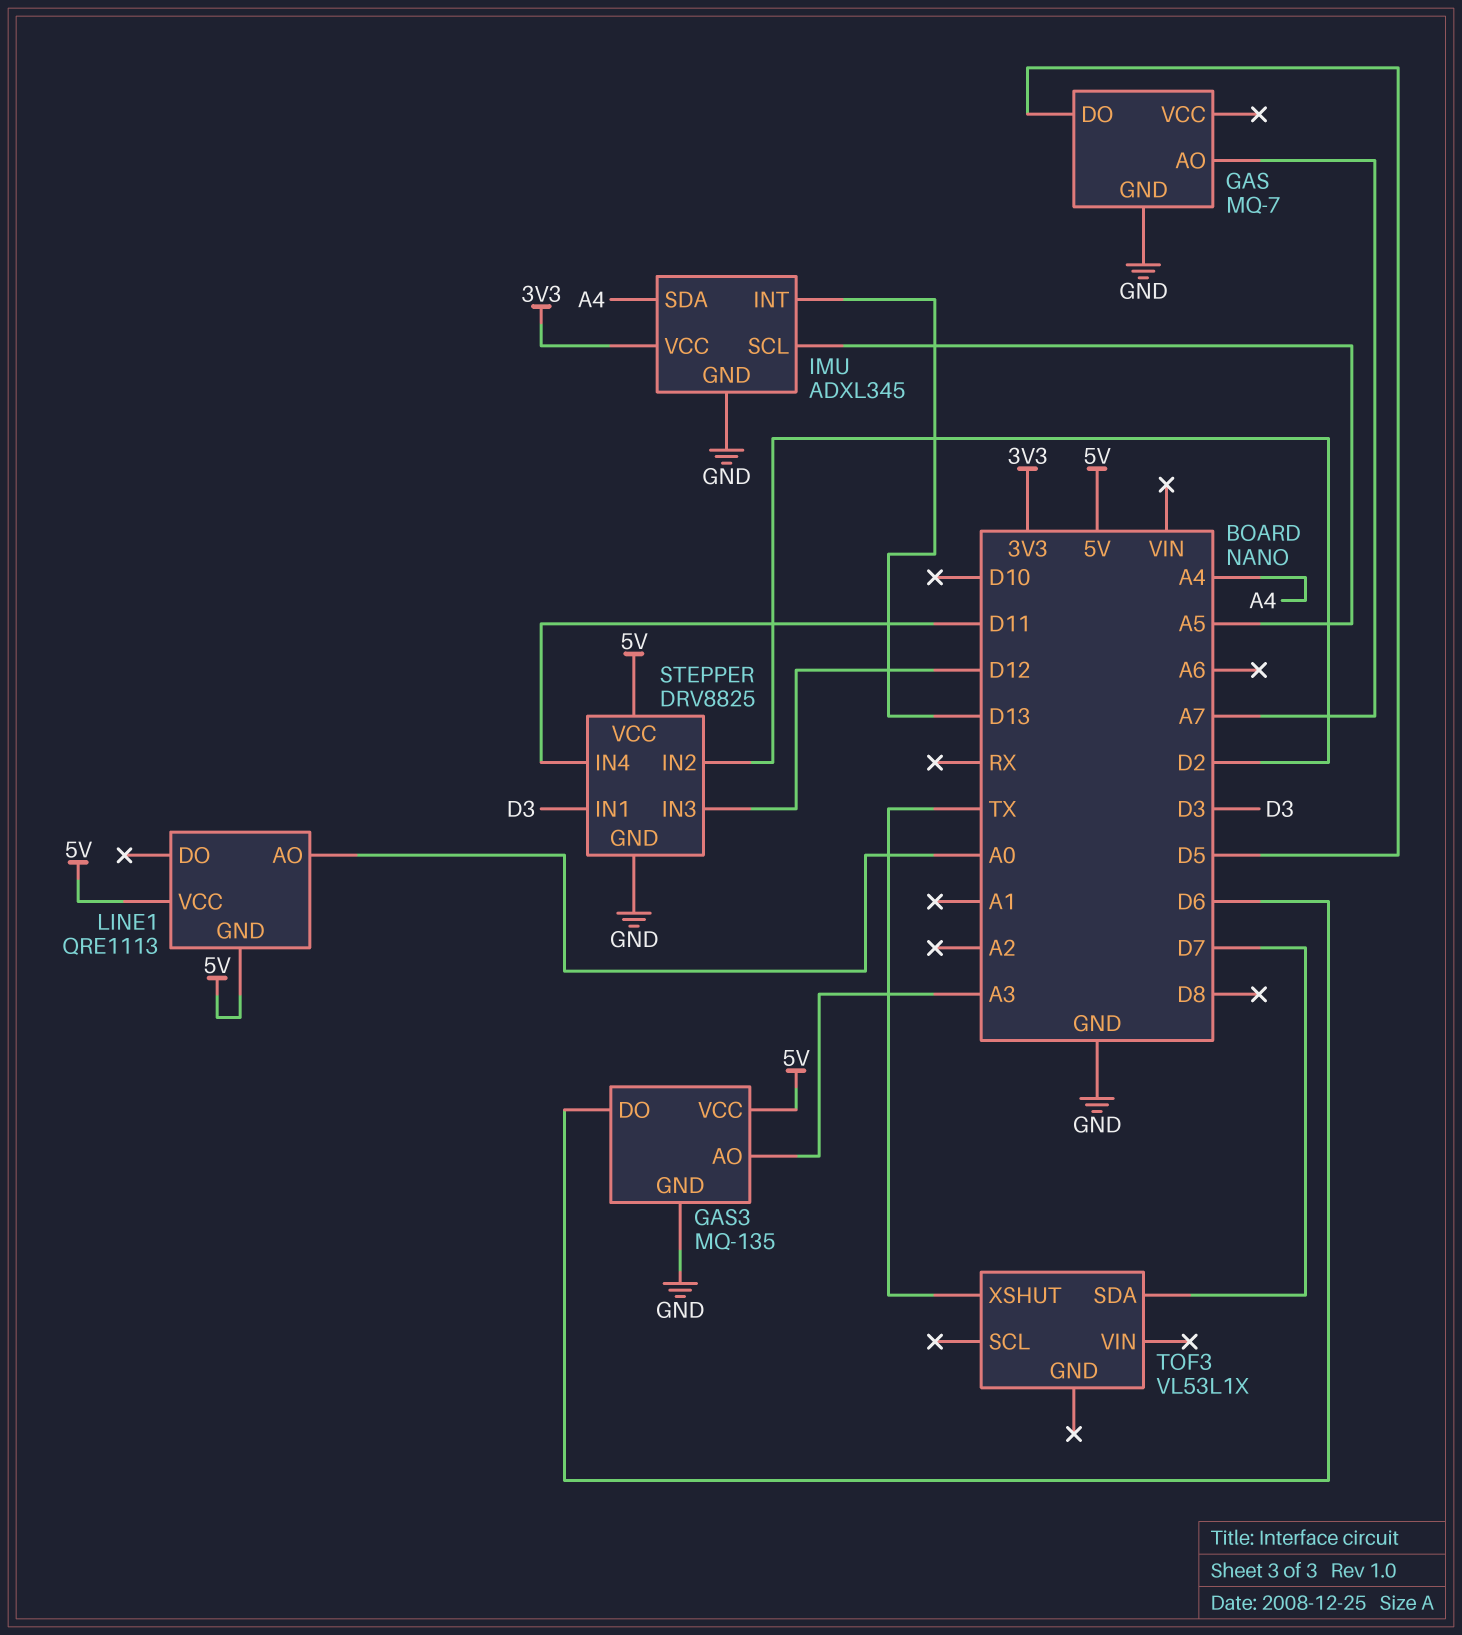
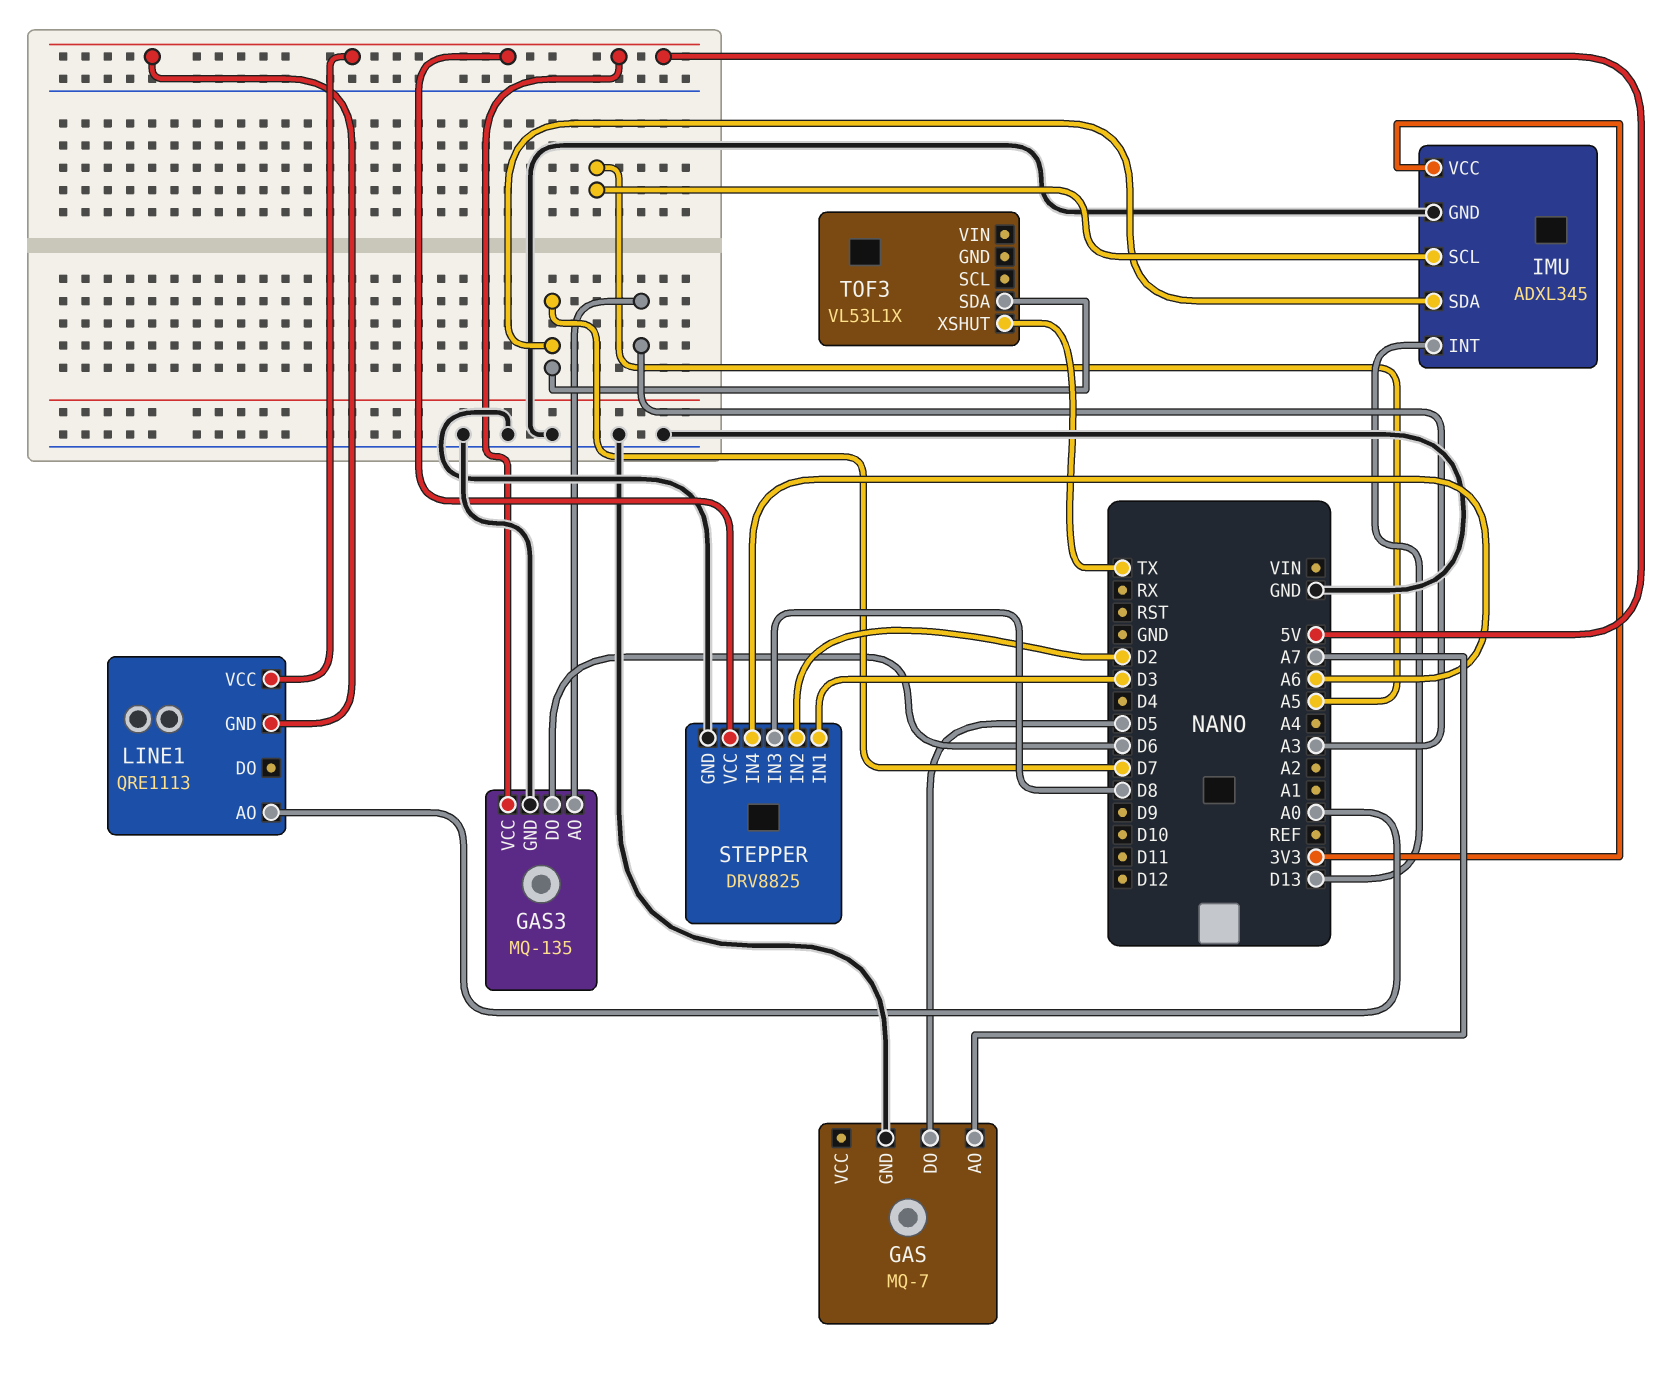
IMU pin SDA: A4 -> D7
STEPPER pin IN3: D12 -> D8
STEPPER pin IN4: D11 -> A6

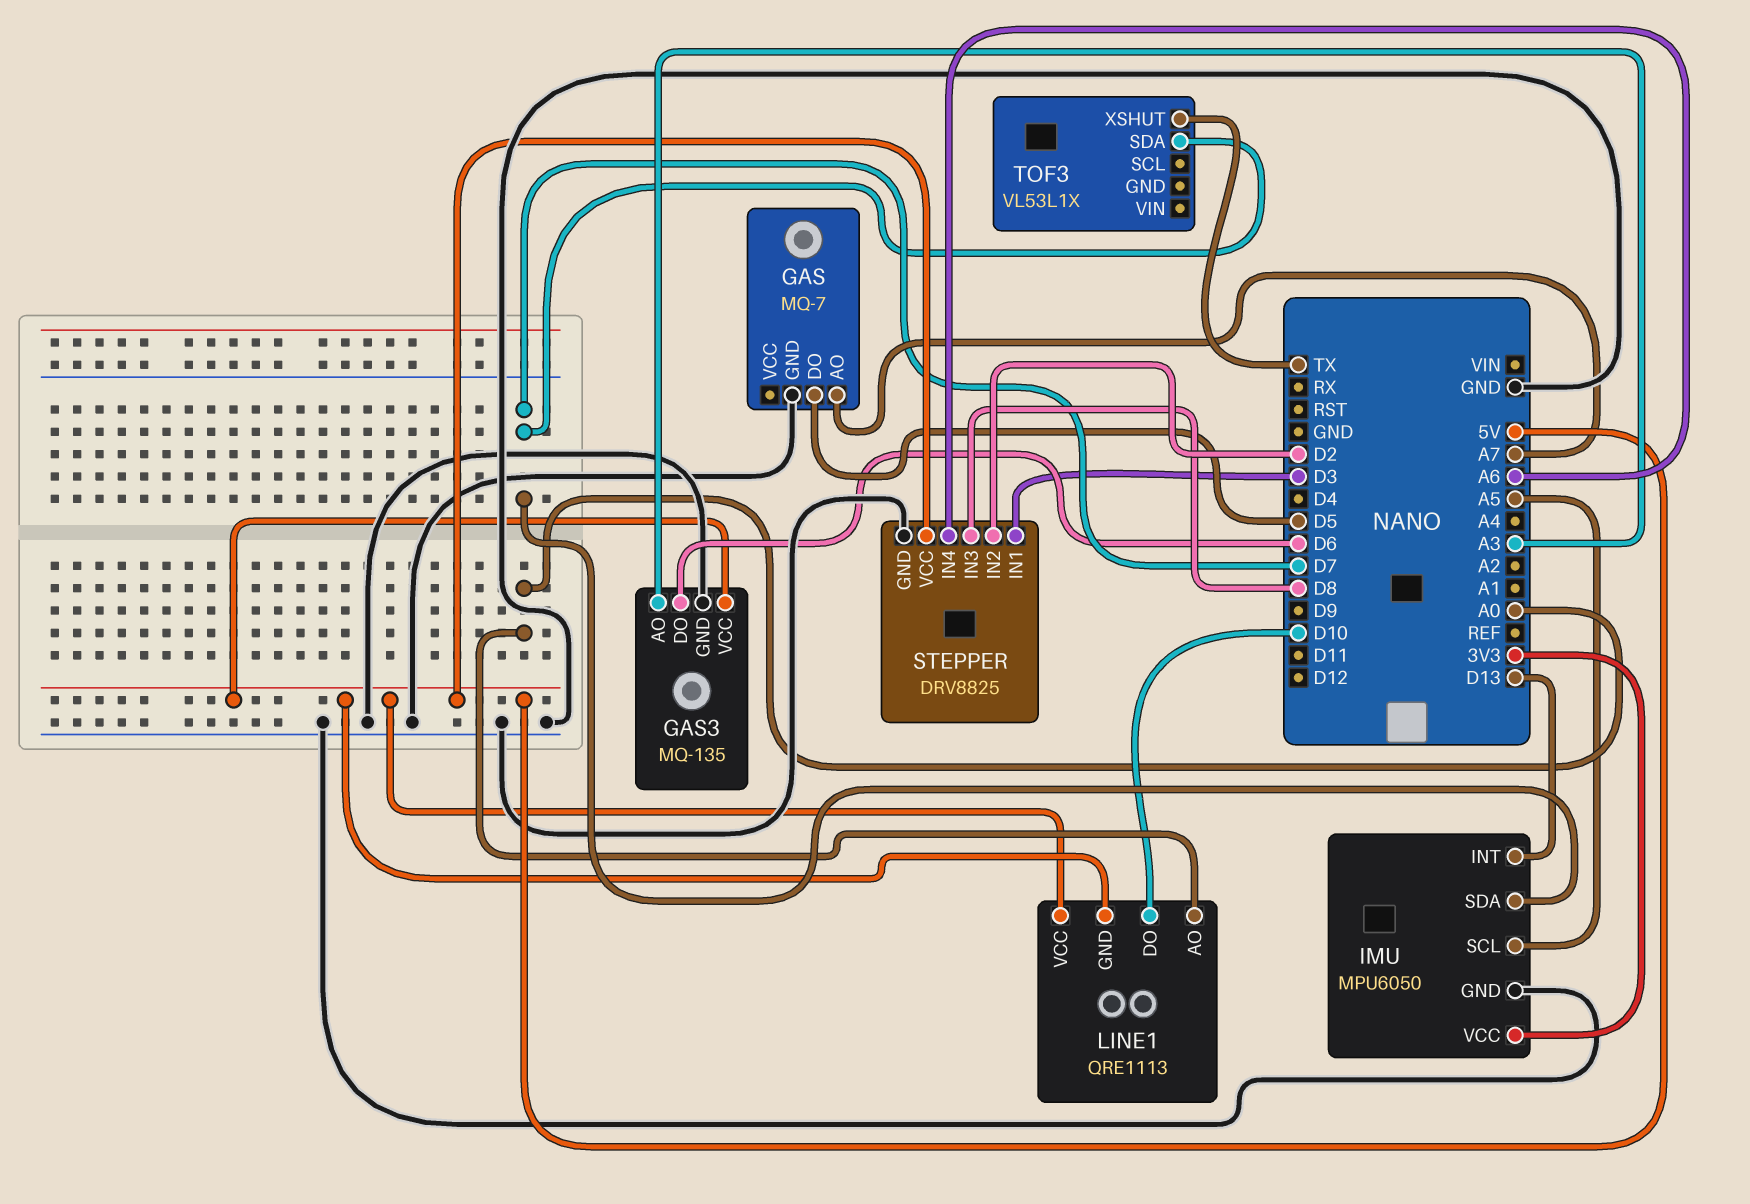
IMU: ADXL345 -> MPU6050
LINE1 pin DO: none -> D10

